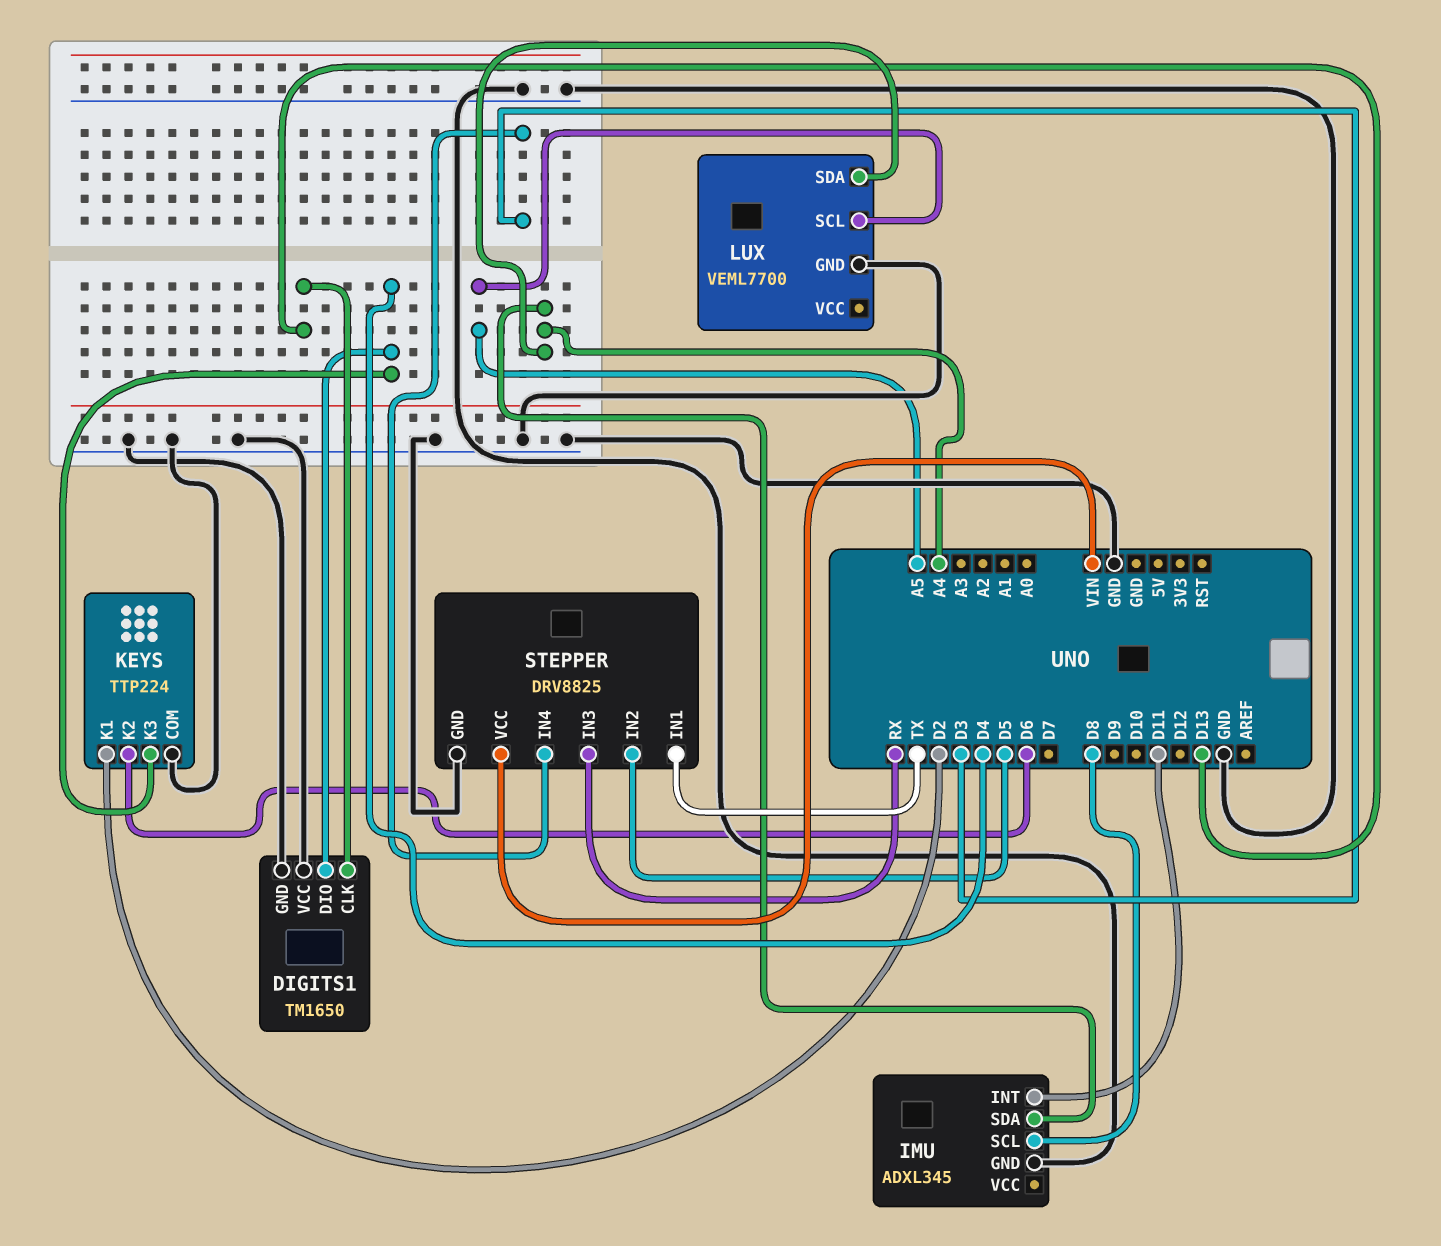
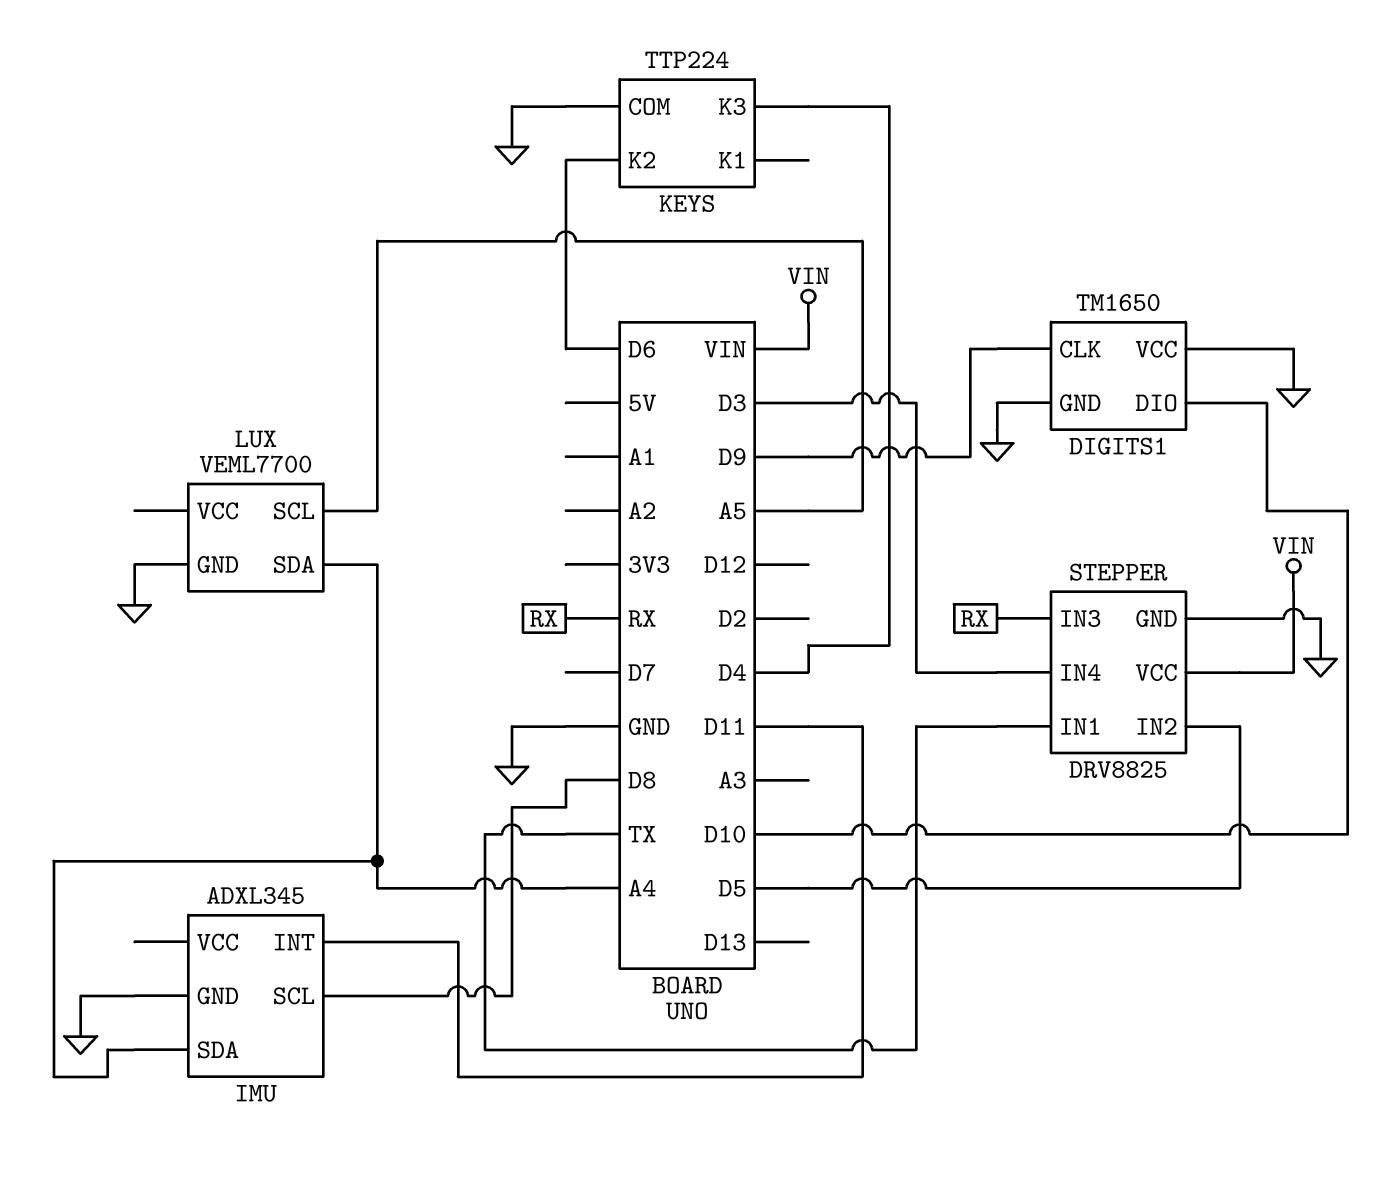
DIGITS1 pin CLK: D13 -> D9
DIGITS1 pin DIO: D4 -> D10
KEYS pin K1: D2 -> none

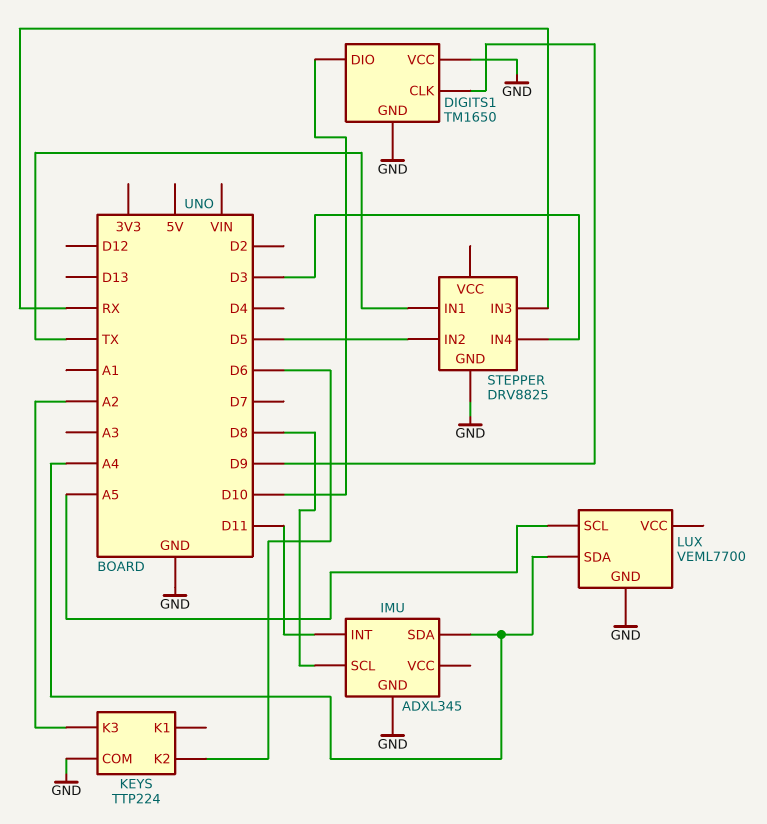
KEYS pin K3: D4 -> A2
STEPPER pin VCC: VIN -> none

